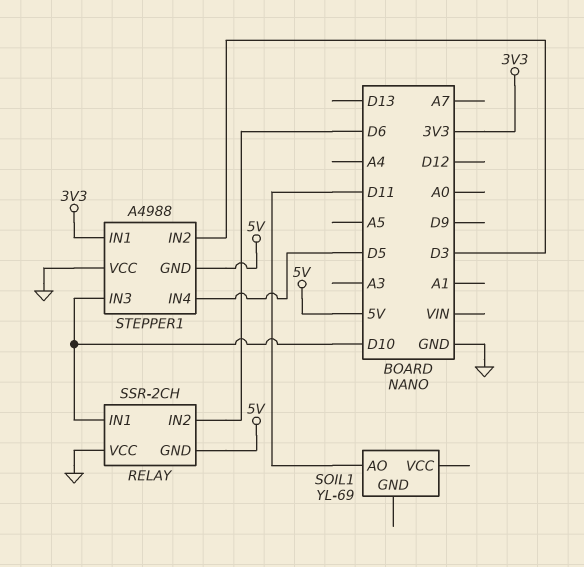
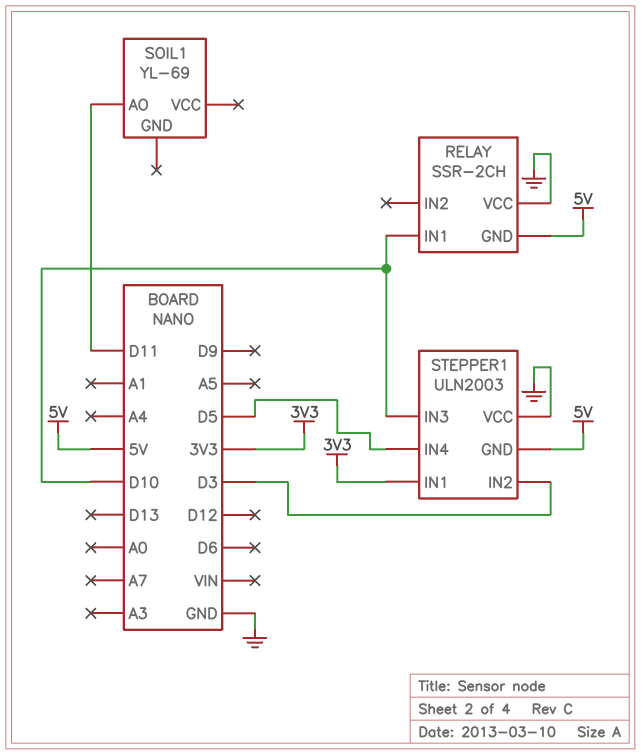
RELAY pin IN2: D6 -> none
STEPPER1: A4988 -> ULN2003

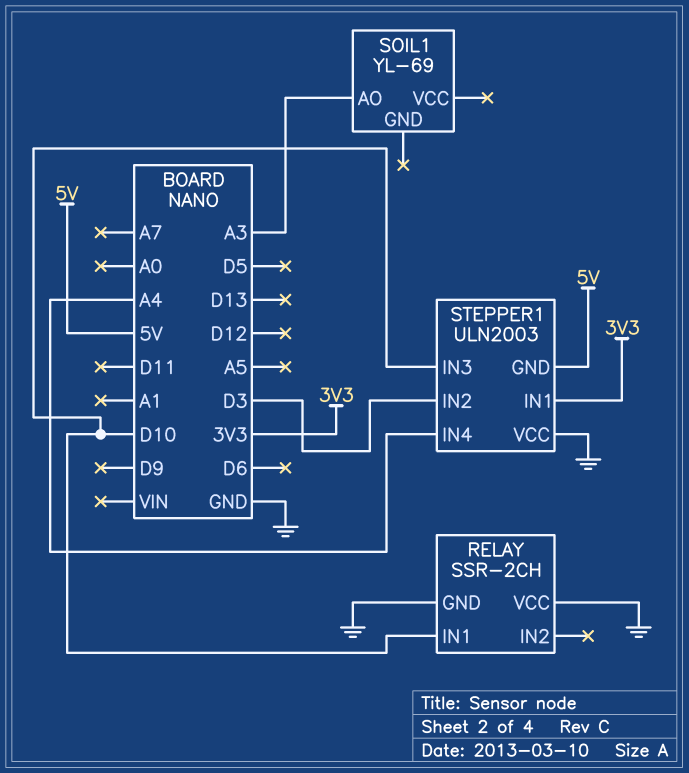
RELAY pin GND: 5V -> GND
SOIL1 pin AO: D11 -> A3
STEPPER1 pin IN4: D5 -> A4

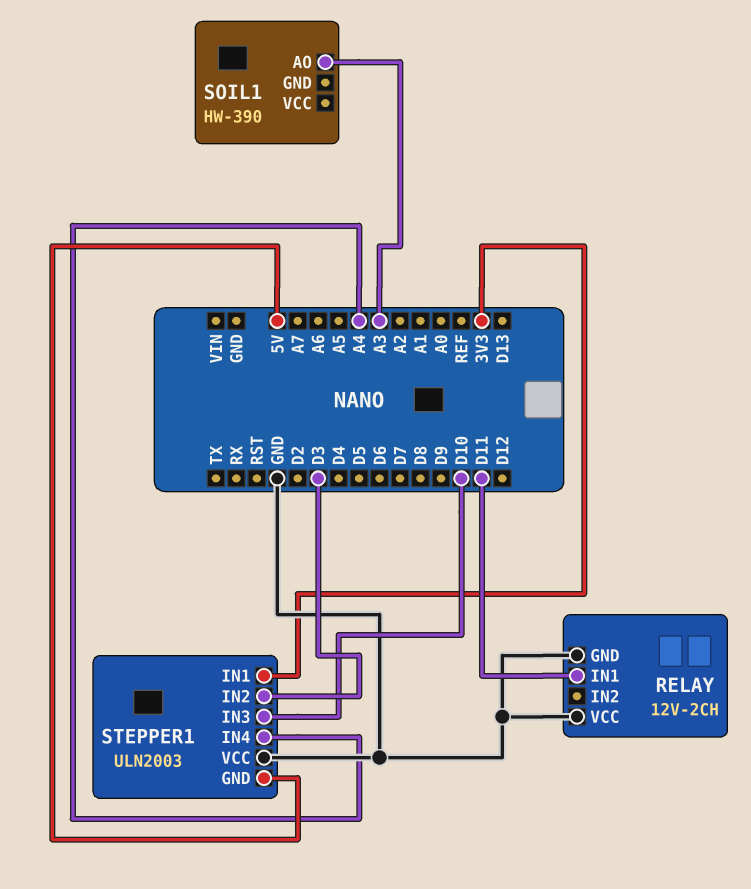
RELAY: SSR-2CH -> 12V-2CH
RELAY pin IN1: D10 -> D11
SOIL1: YL-69 -> HW-390

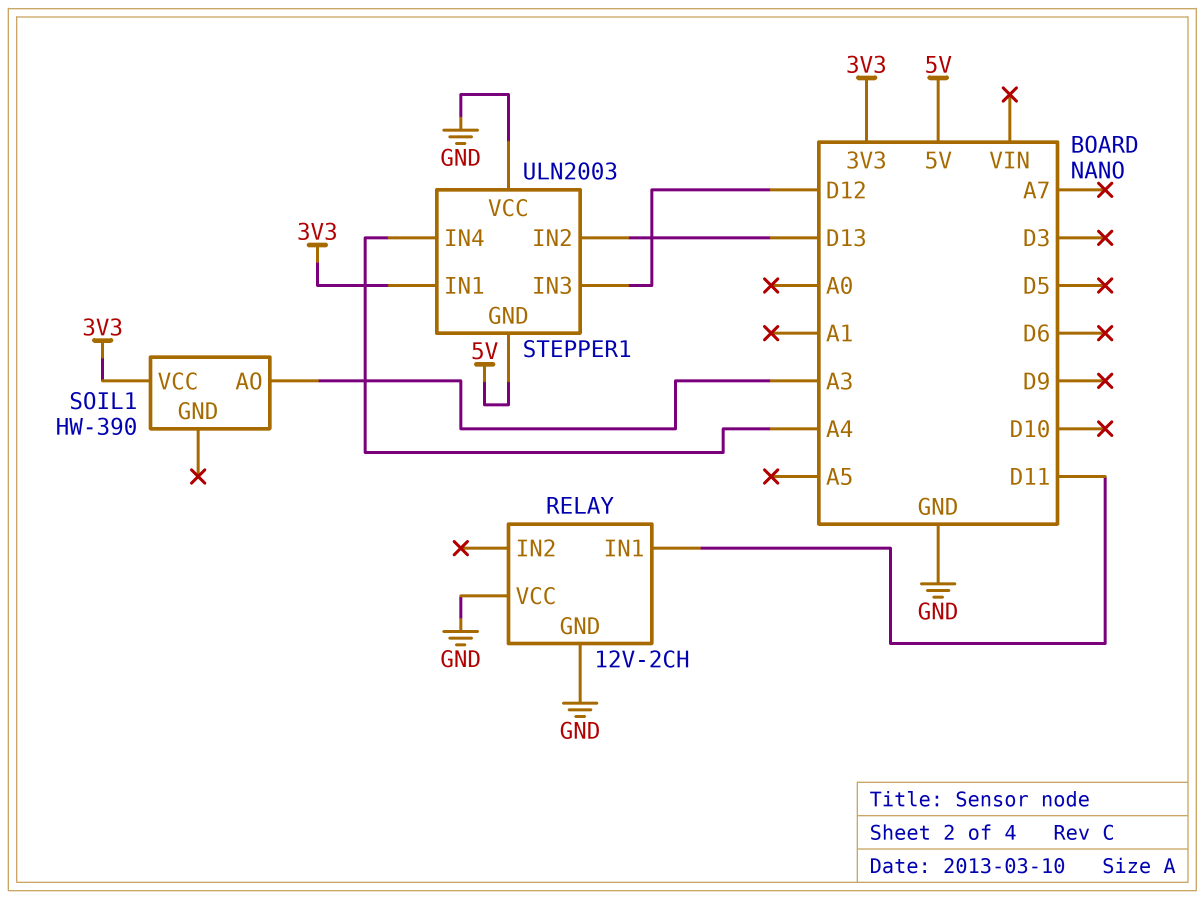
SOIL1 pin VCC: none -> 3V3
STEPPER1 pin IN2: D3 -> D13
STEPPER1 pin IN3: D10 -> D12

